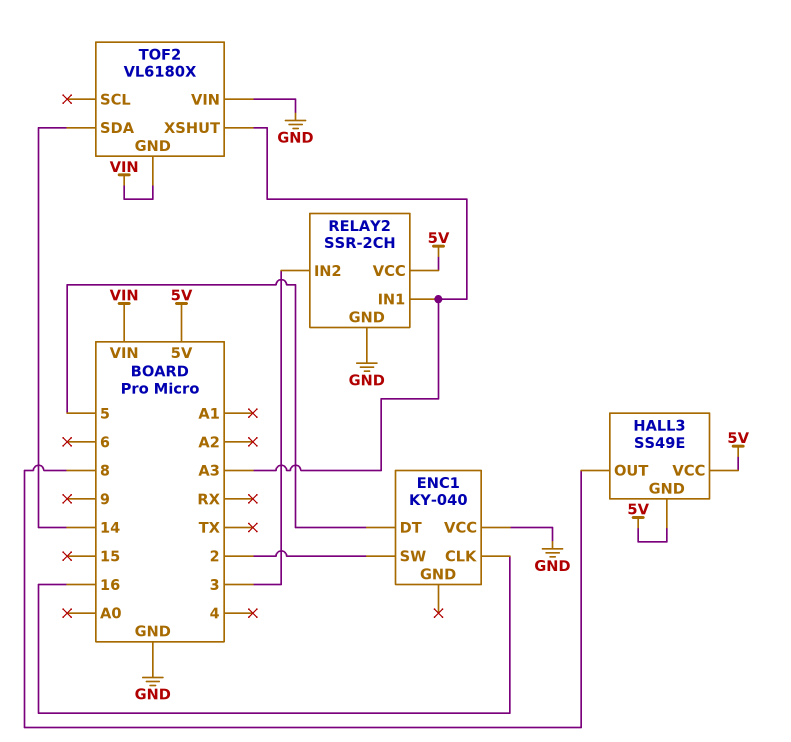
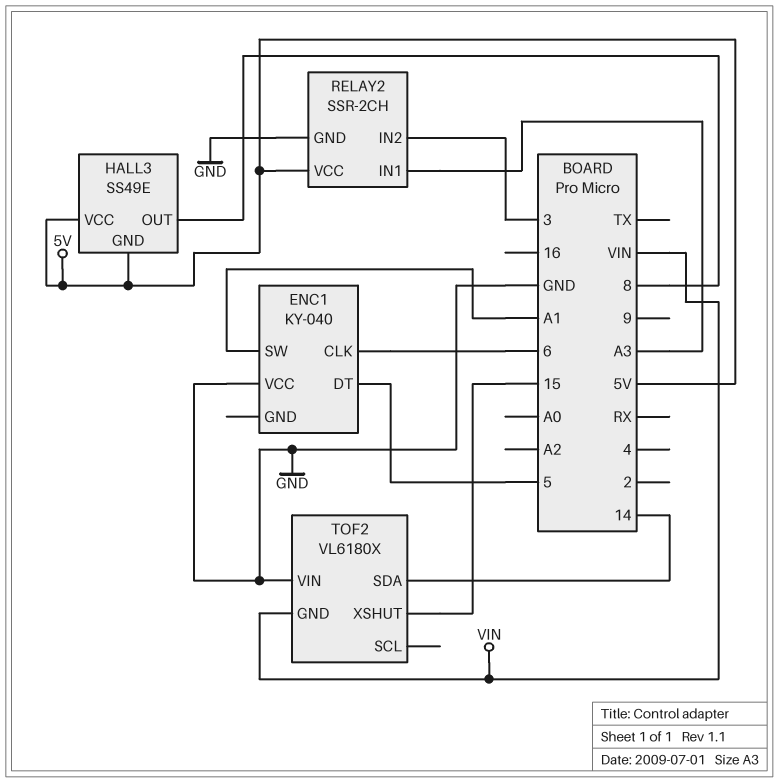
ENC1 pin CLK: 16 -> 6
ENC1 pin SW: 2 -> A1
TOF2 pin XSHUT: A3 -> 15

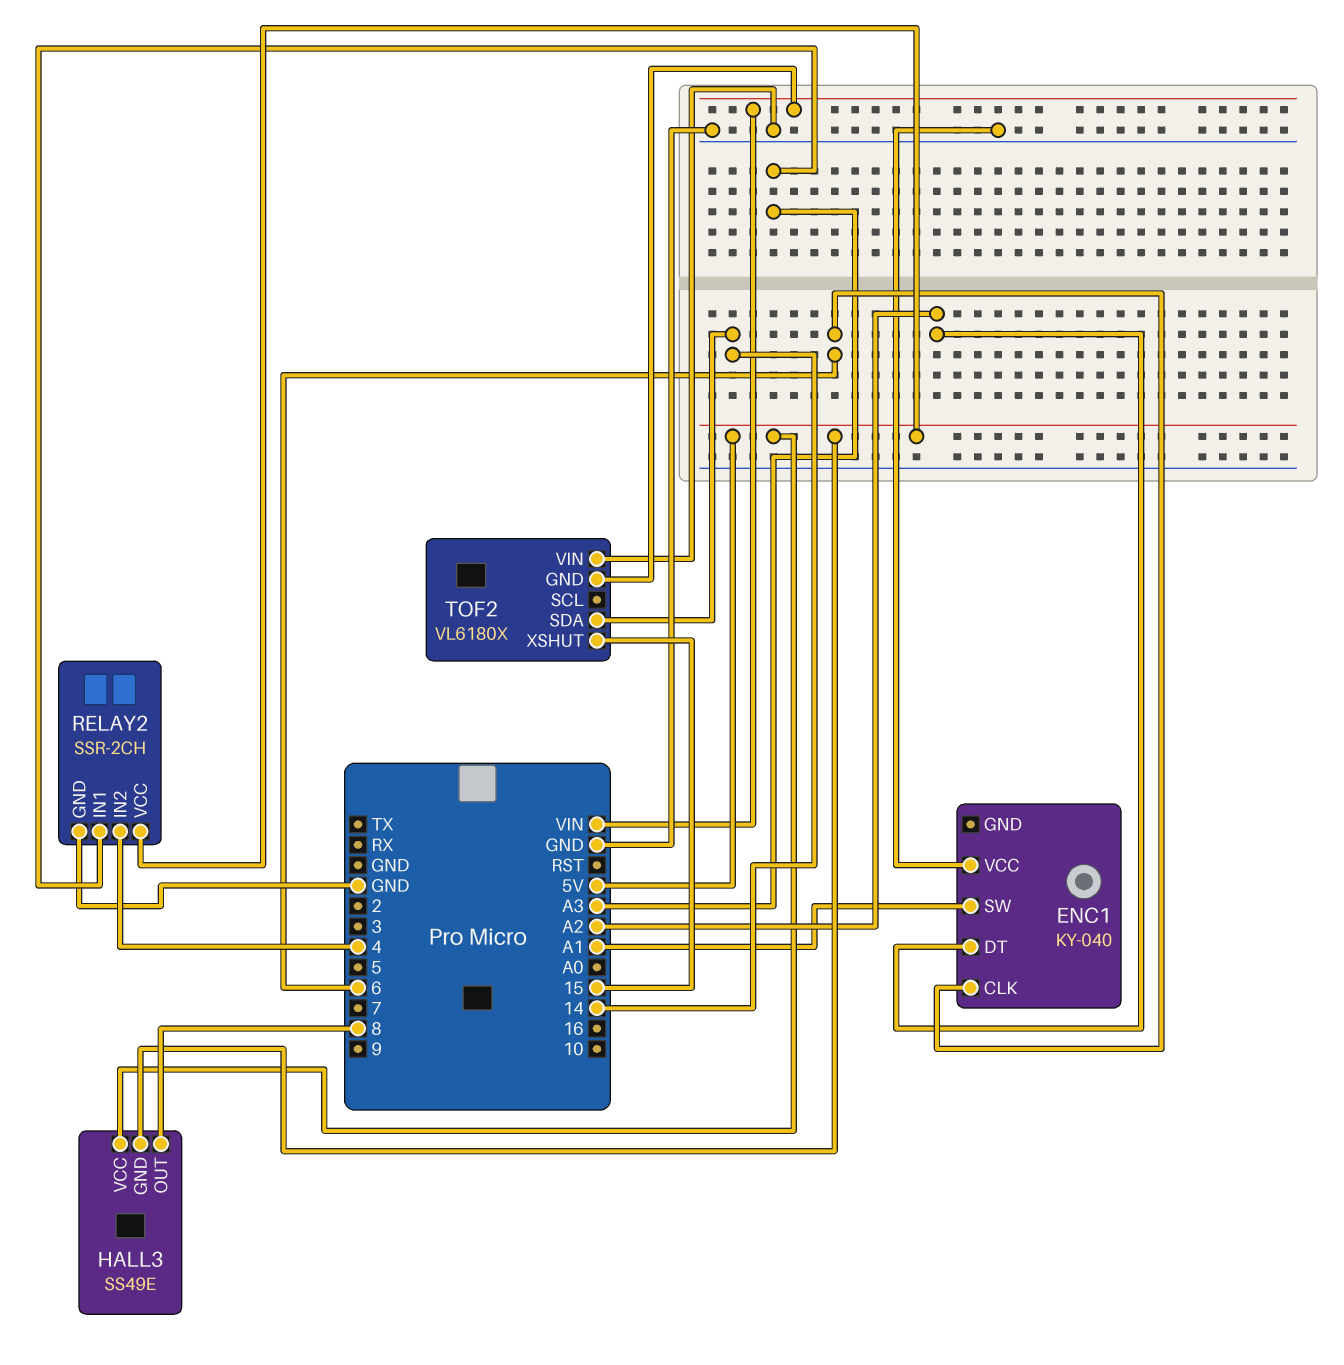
ENC1 pin DT: 5 -> A2
RELAY2 pin IN2: 3 -> 4

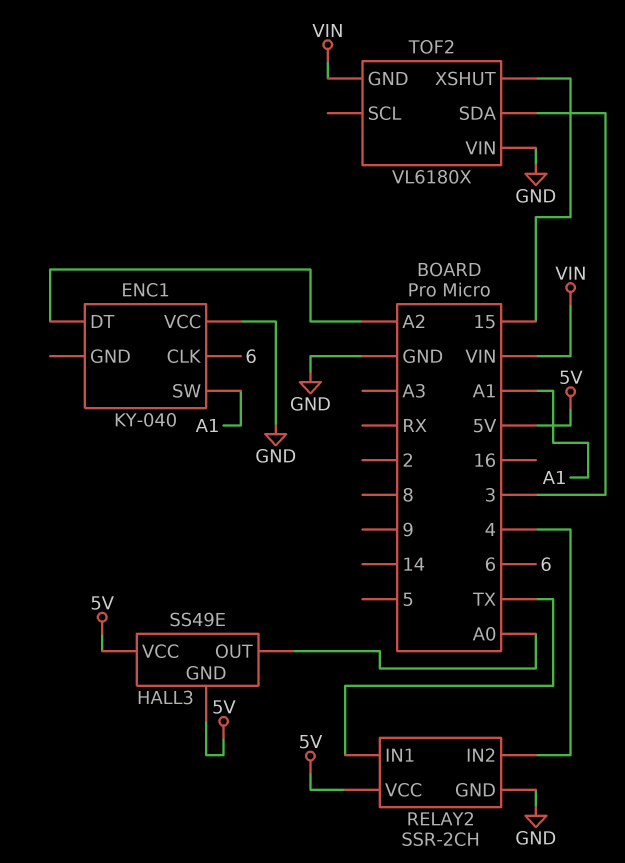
HALL3 pin OUT: 8 -> A0
RELAY2 pin IN1: A3 -> TX
TOF2 pin SDA: 14 -> 3

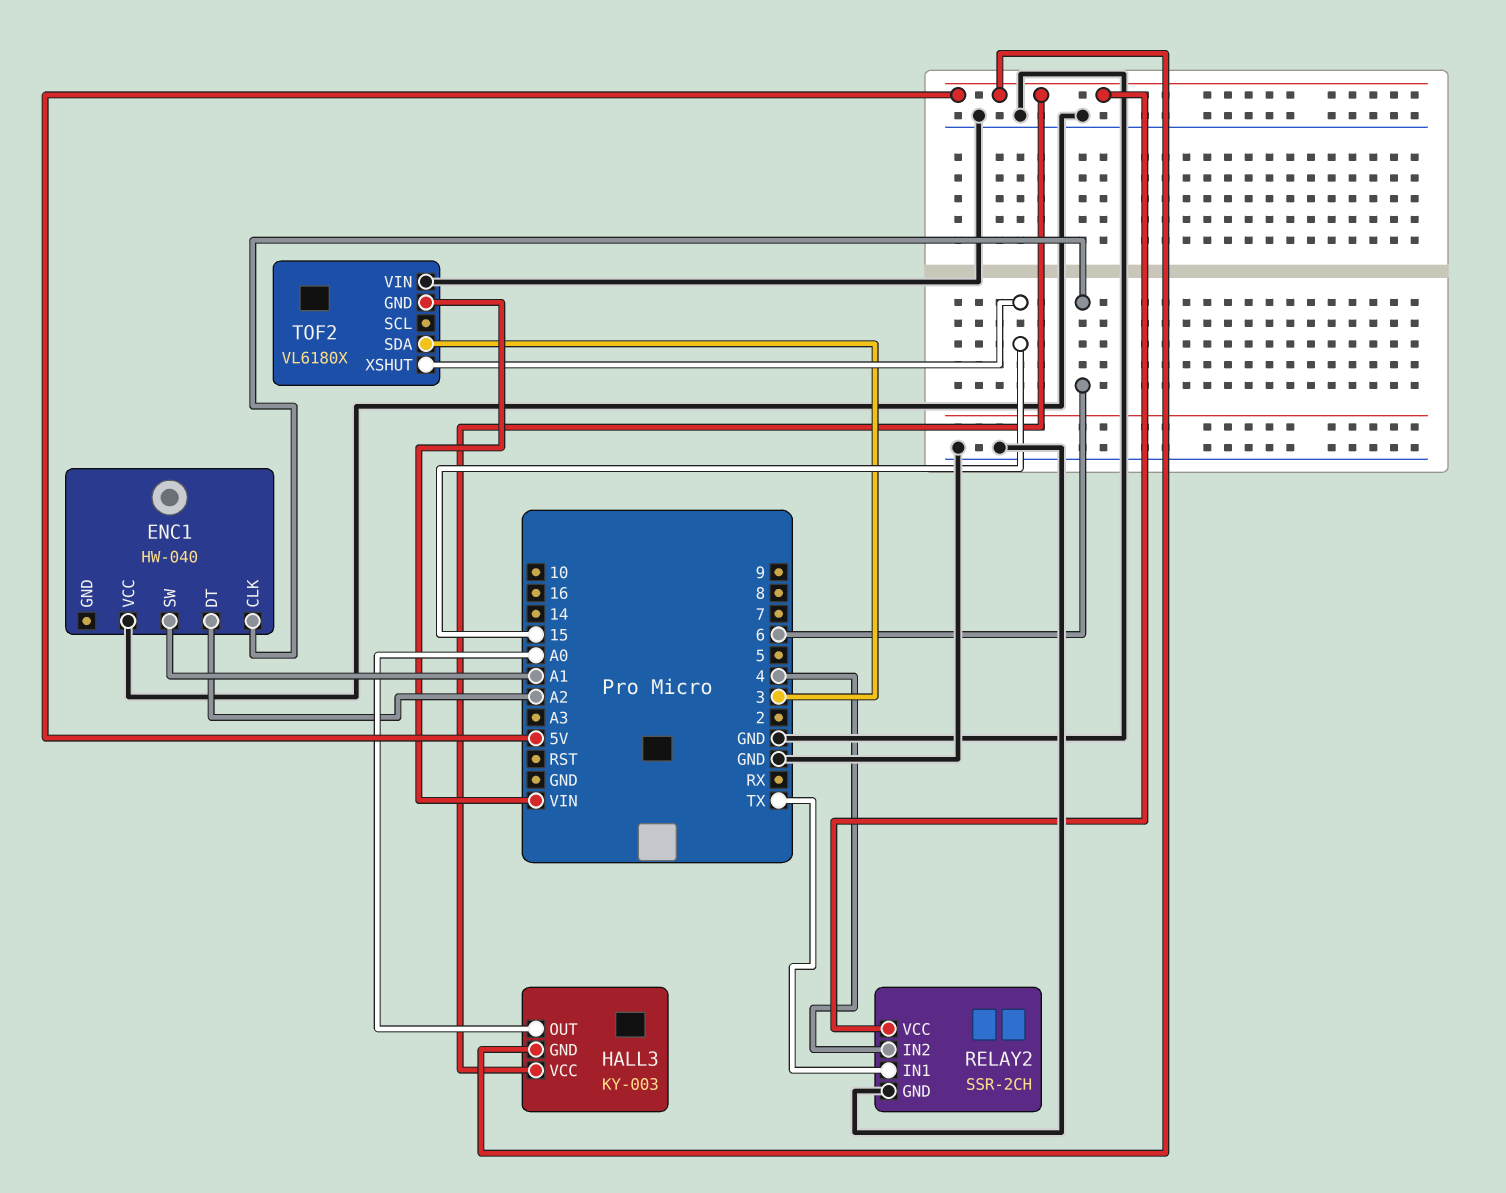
ENC1: KY-040 -> HW-040
HALL3: SS49E -> KY-003

